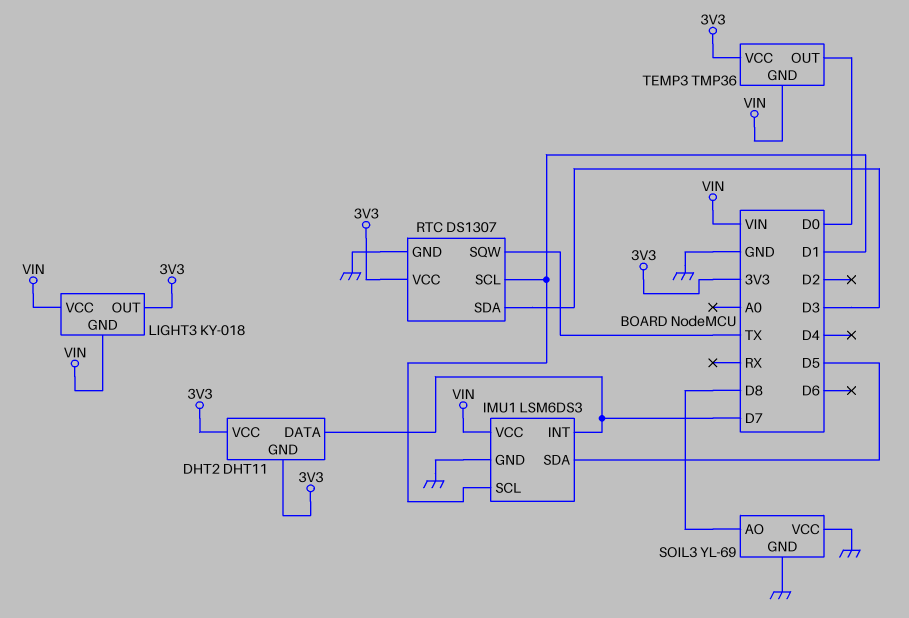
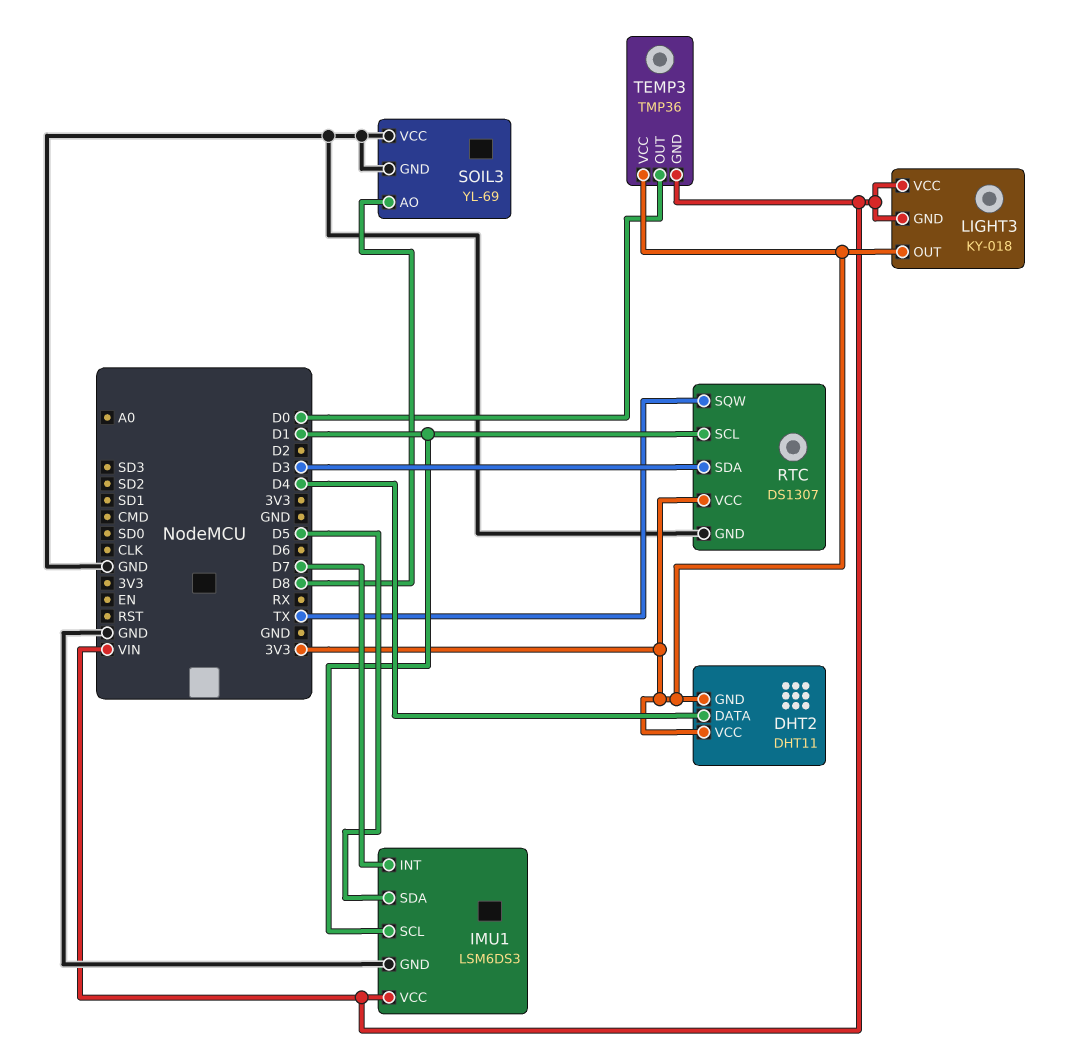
DHT2 pin DATA: D7 -> D4

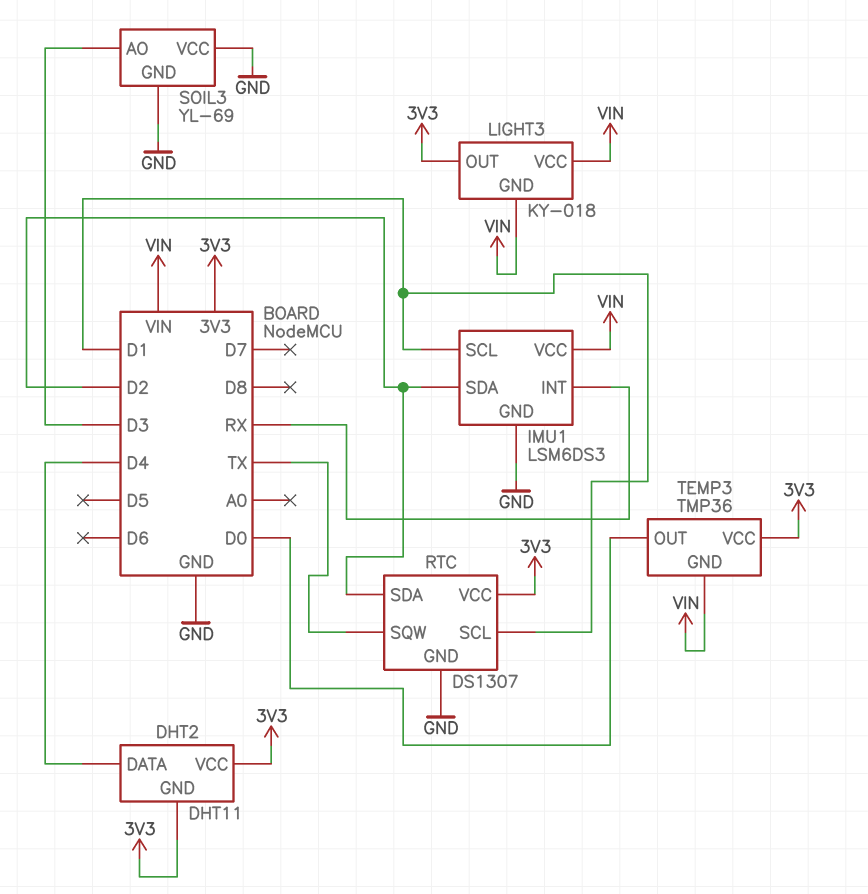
IMU1 pin INT: D7 -> RX
IMU1 pin SDA: D5 -> D2
RTC pin SDA: D3 -> D2
SOIL3 pin AO: D8 -> D3

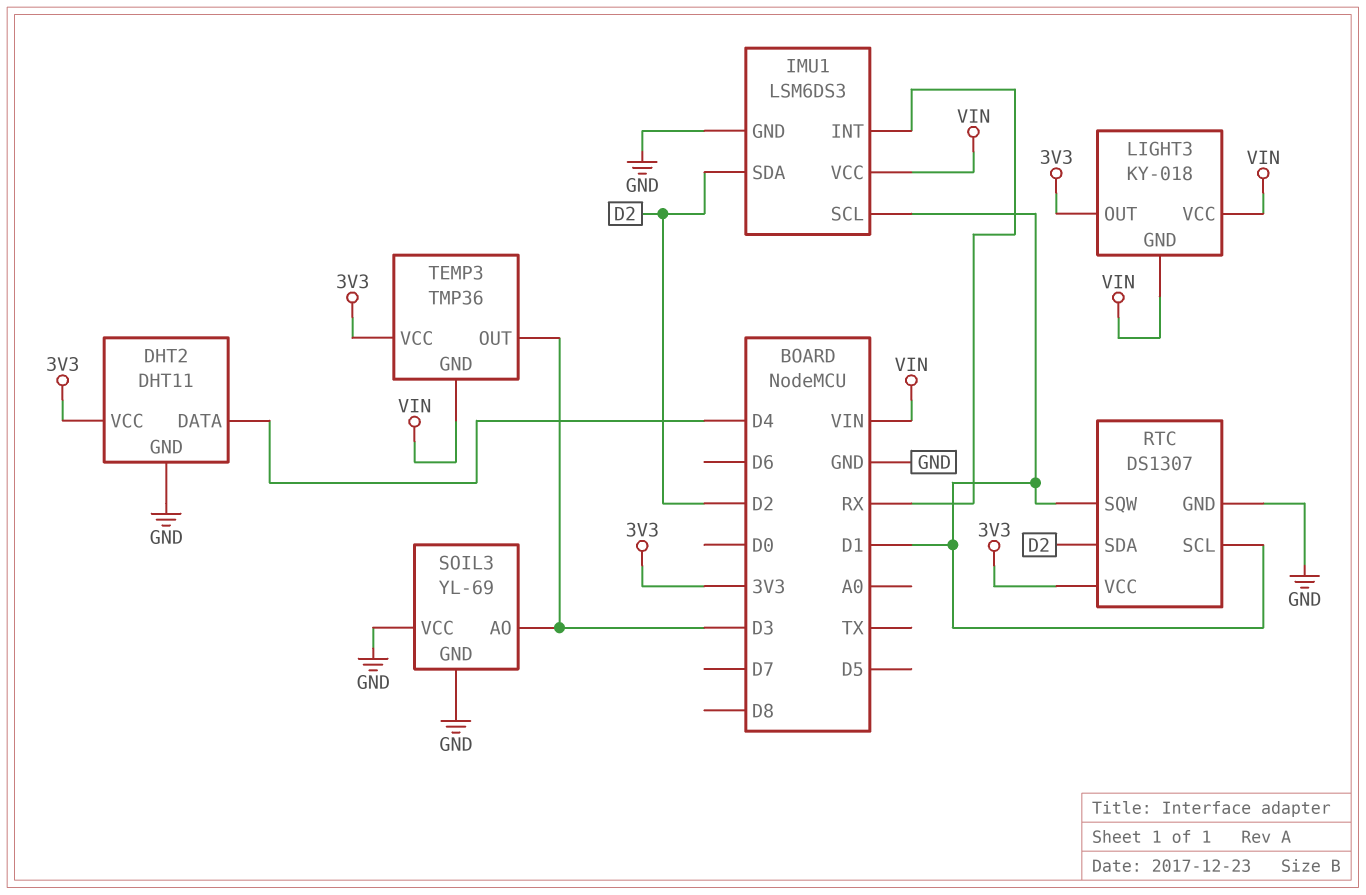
DHT2 pin GND: 3V3 -> GND
RTC pin SQW: TX -> D1
TEMP3 pin OUT: D0 -> D3

